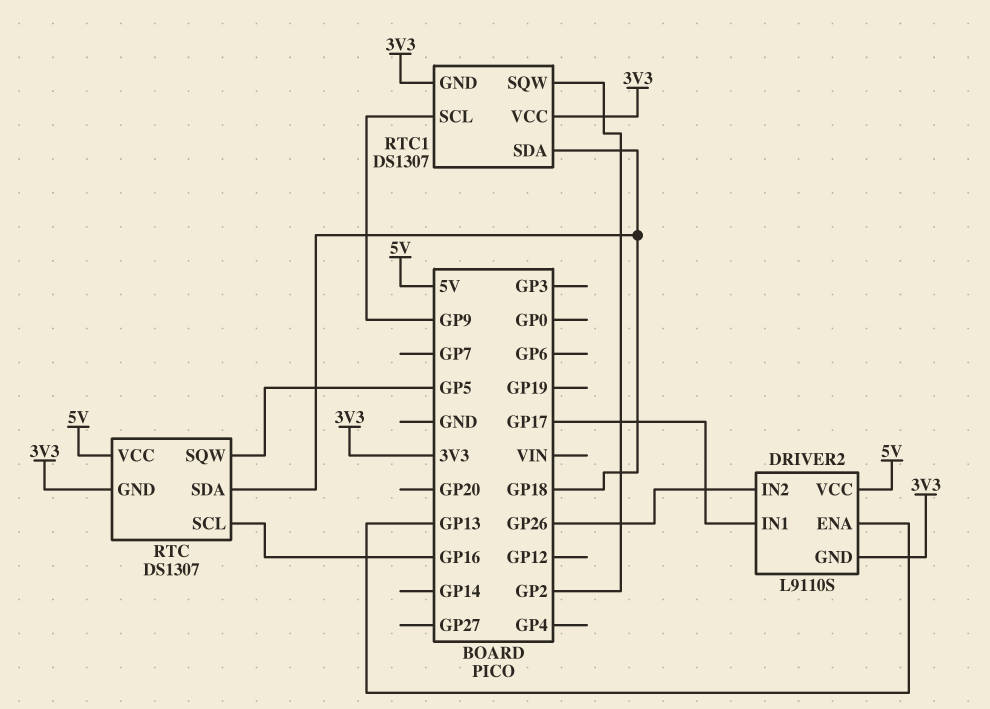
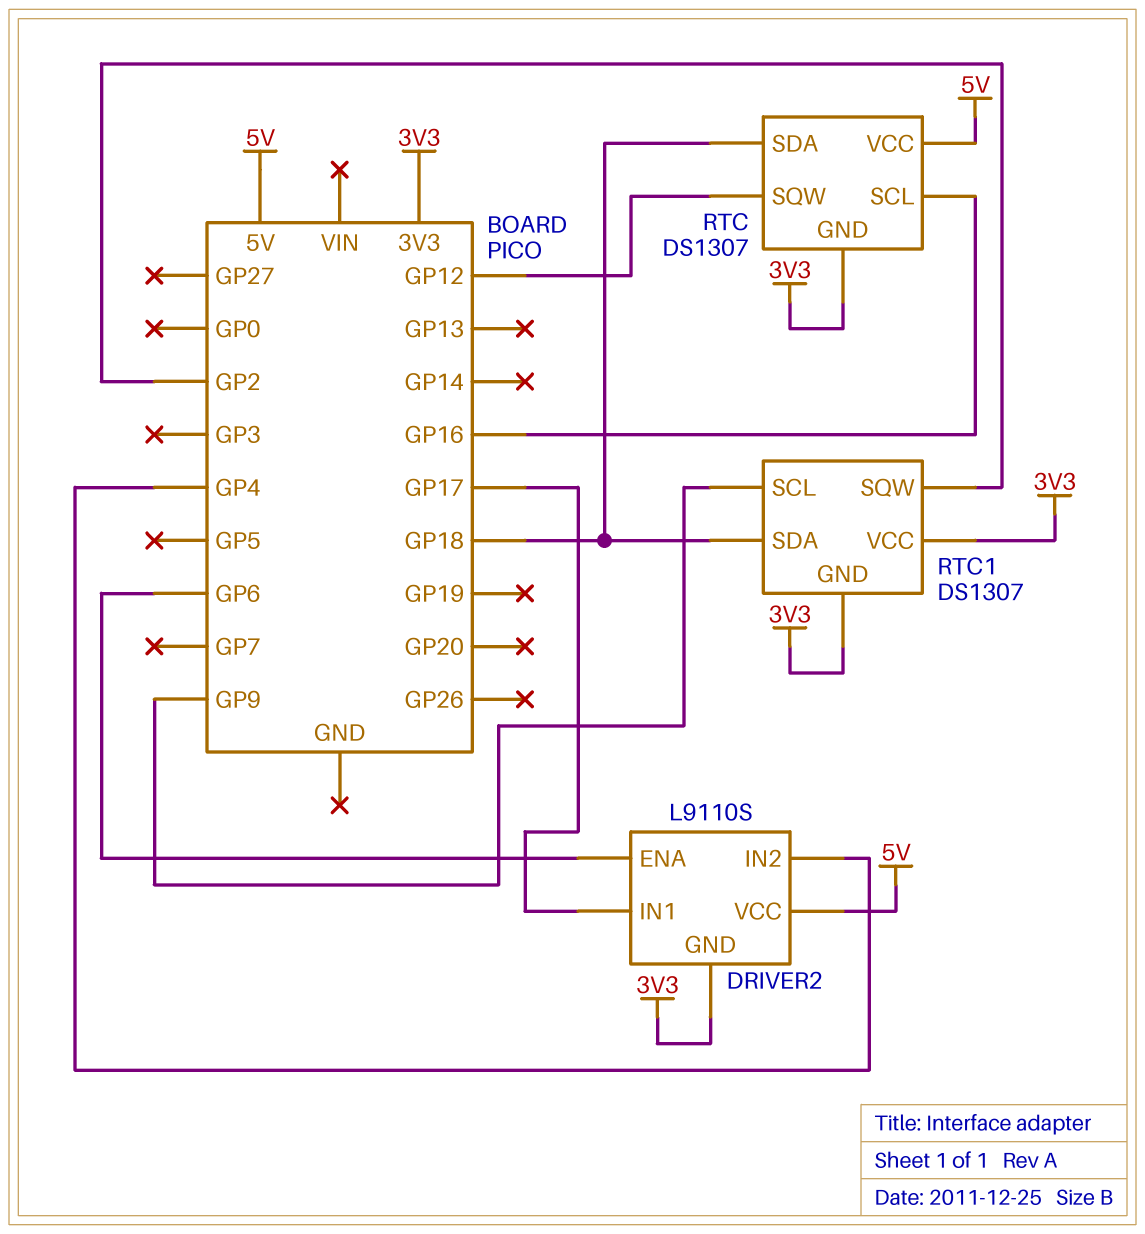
DRIVER2 pin ENA: GP13 -> GP6
DRIVER2 pin IN2: GP26 -> GP4
RTC pin SQW: GP5 -> GP12

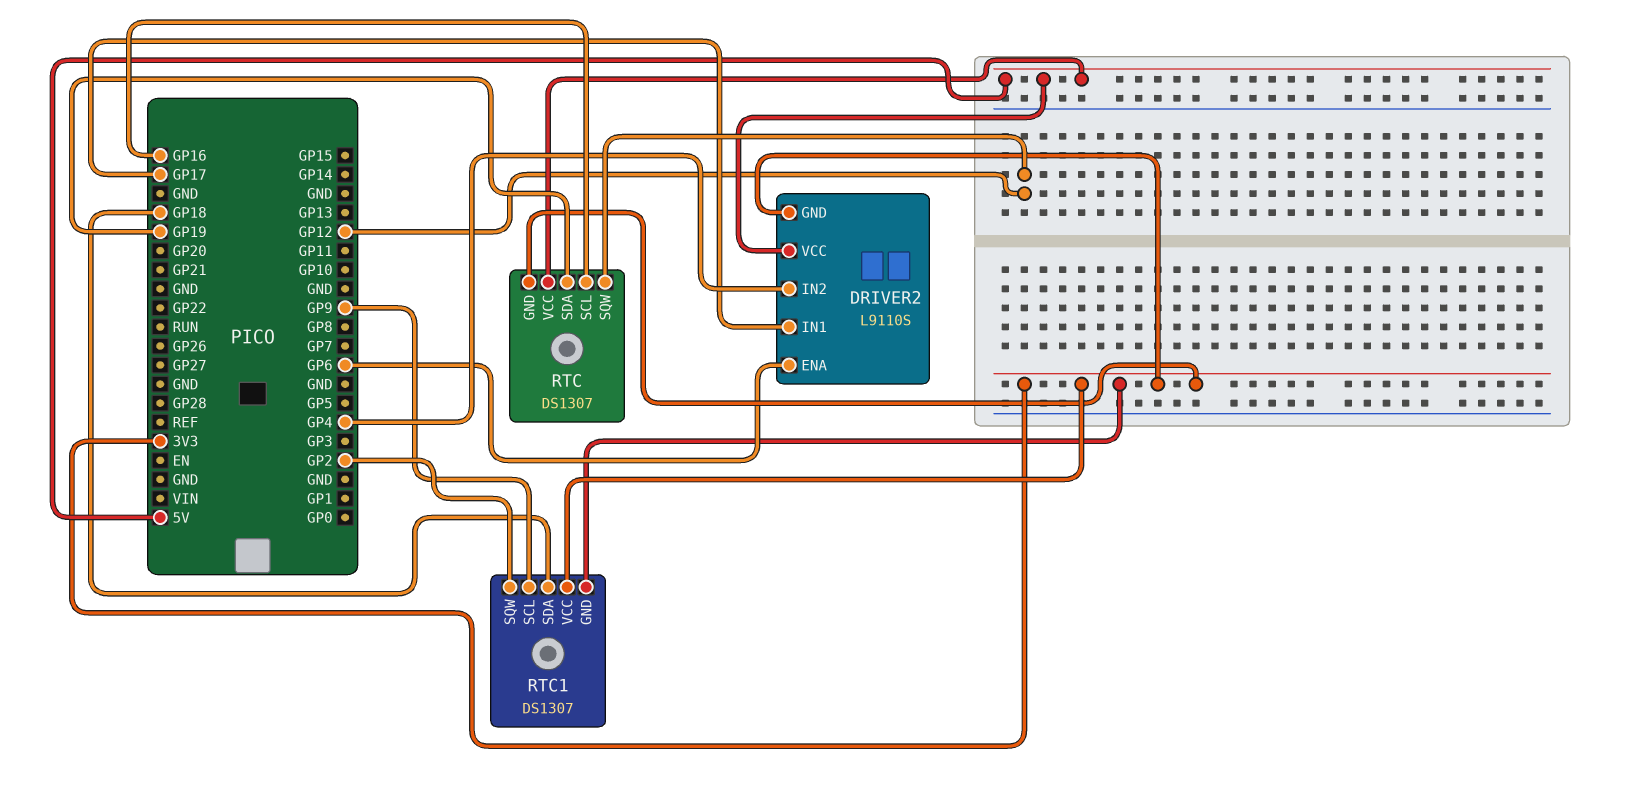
RTC pin SDA: GP18 -> GP19

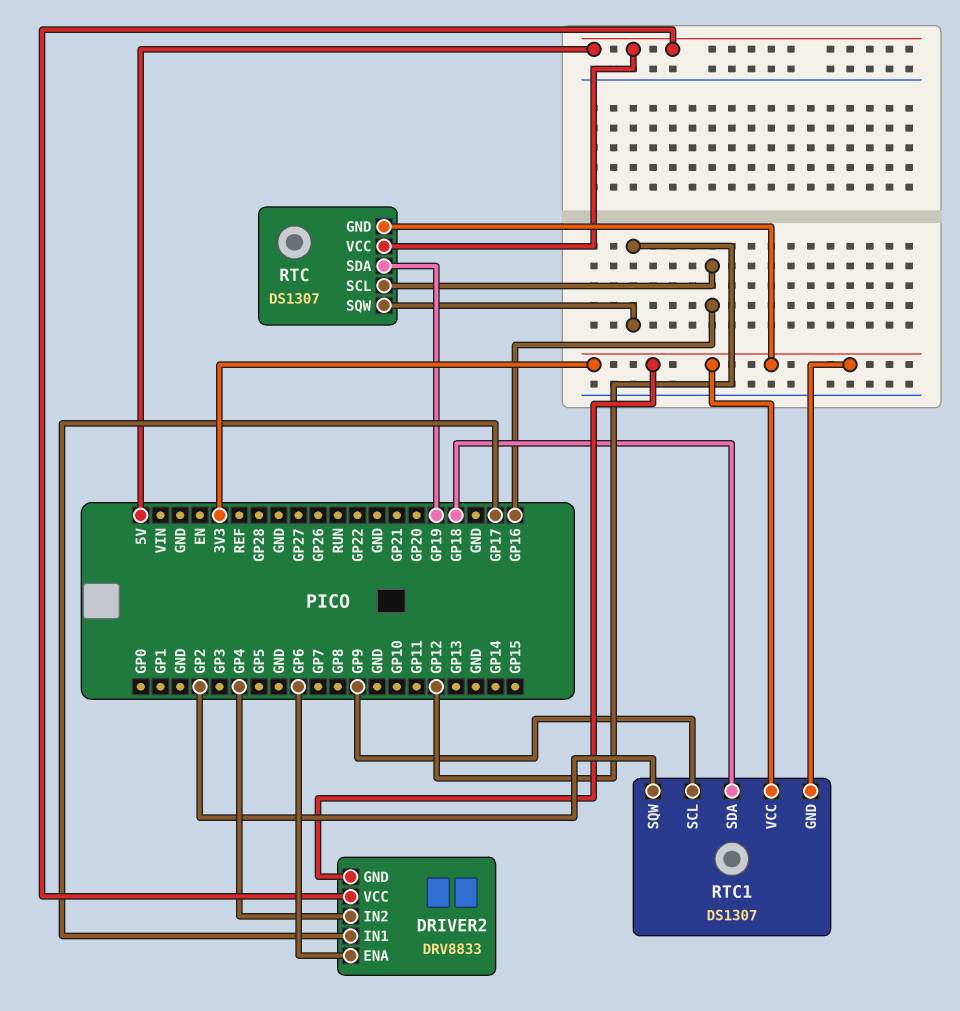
DRIVER2: L9110S -> DRV8833

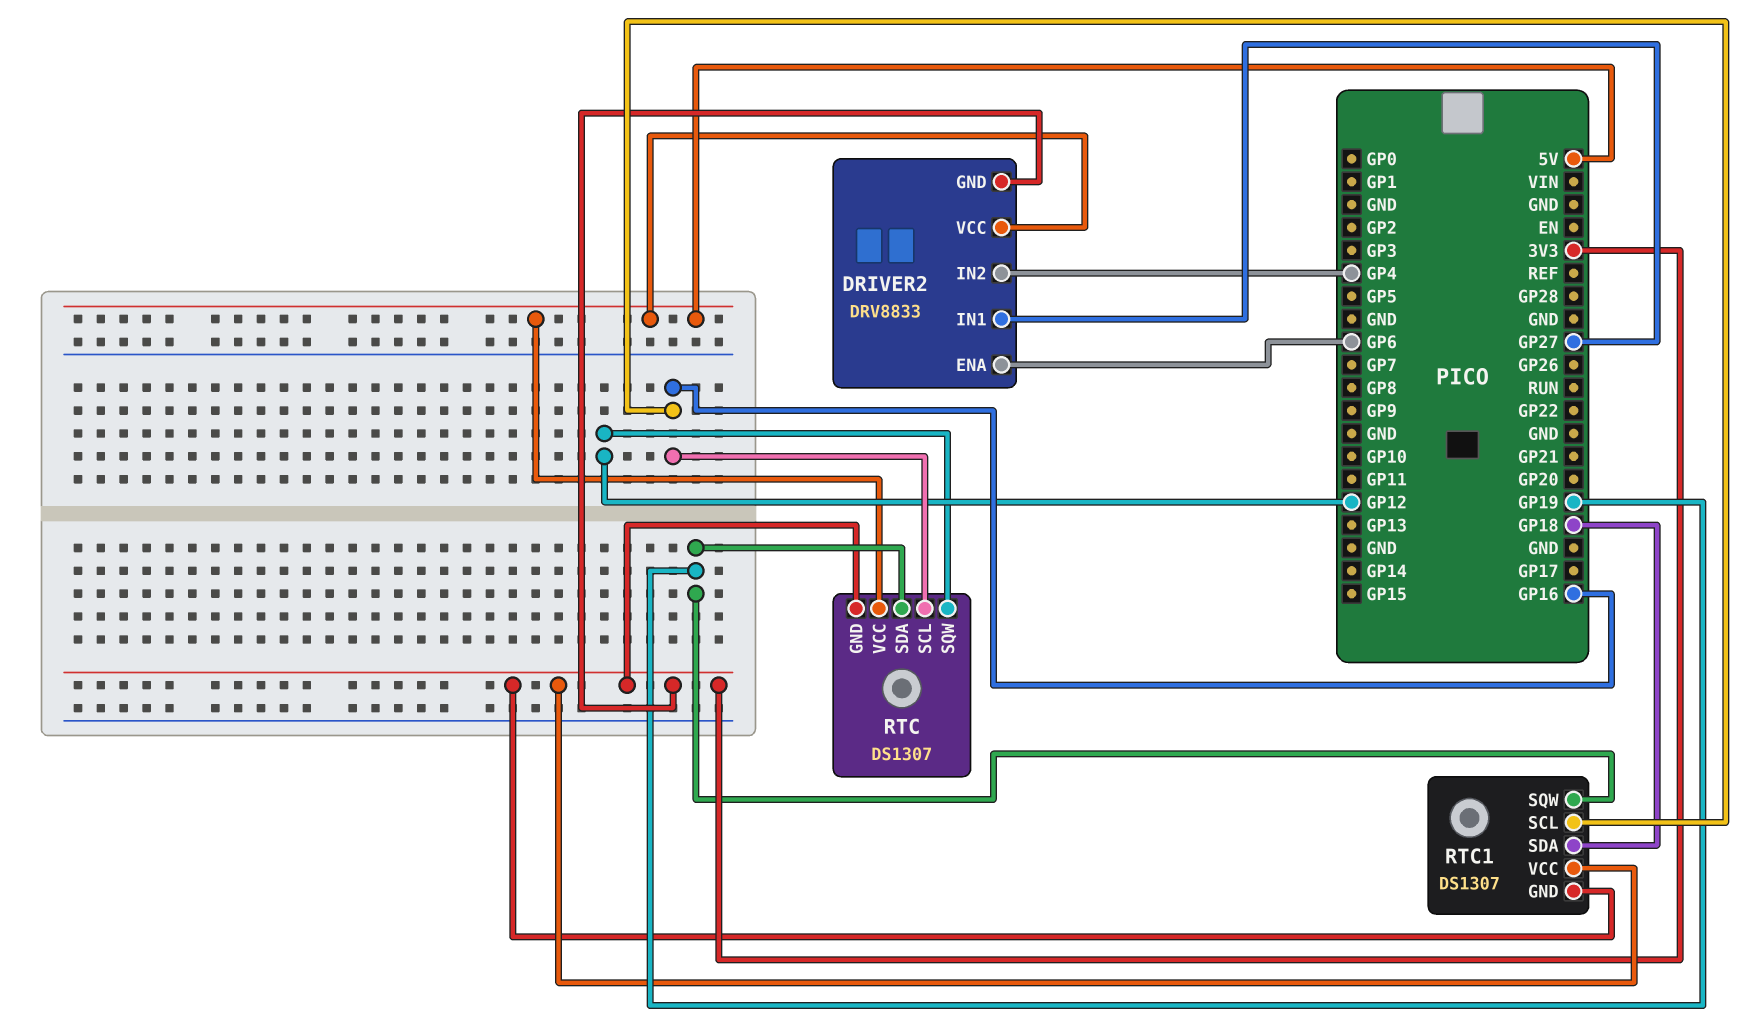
DRIVER2 pin IN1: GP17 -> GP27
RTC1 pin SCL: GP9 -> GP16
RTC1 pin SQW: GP2 -> GP19

